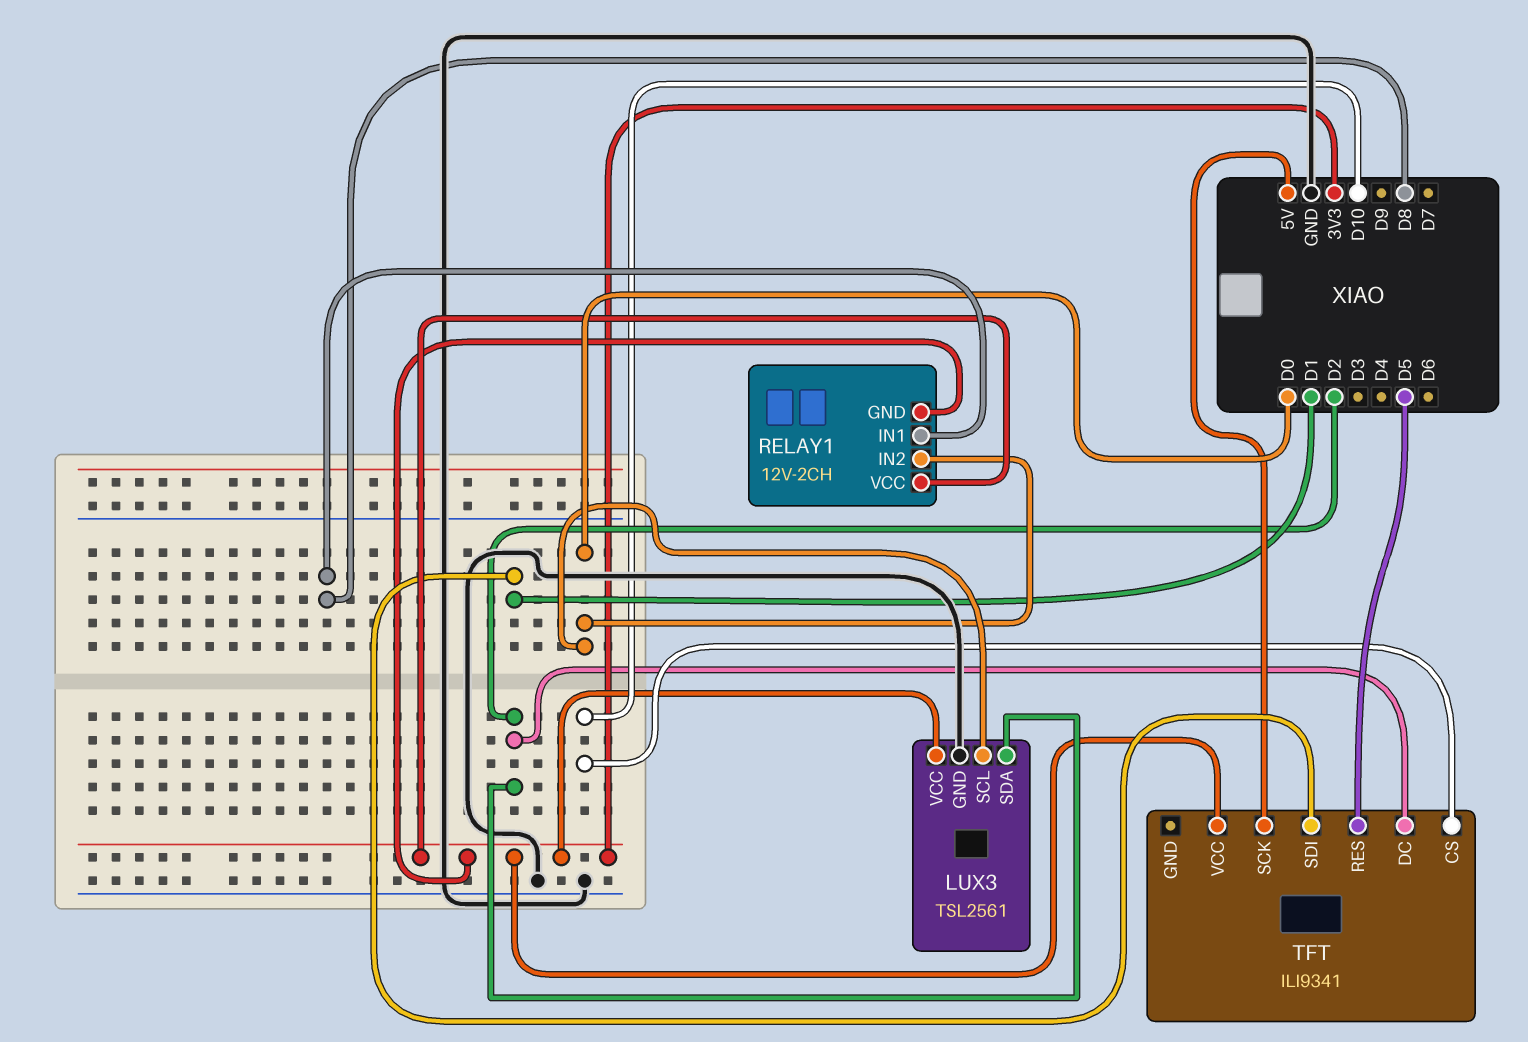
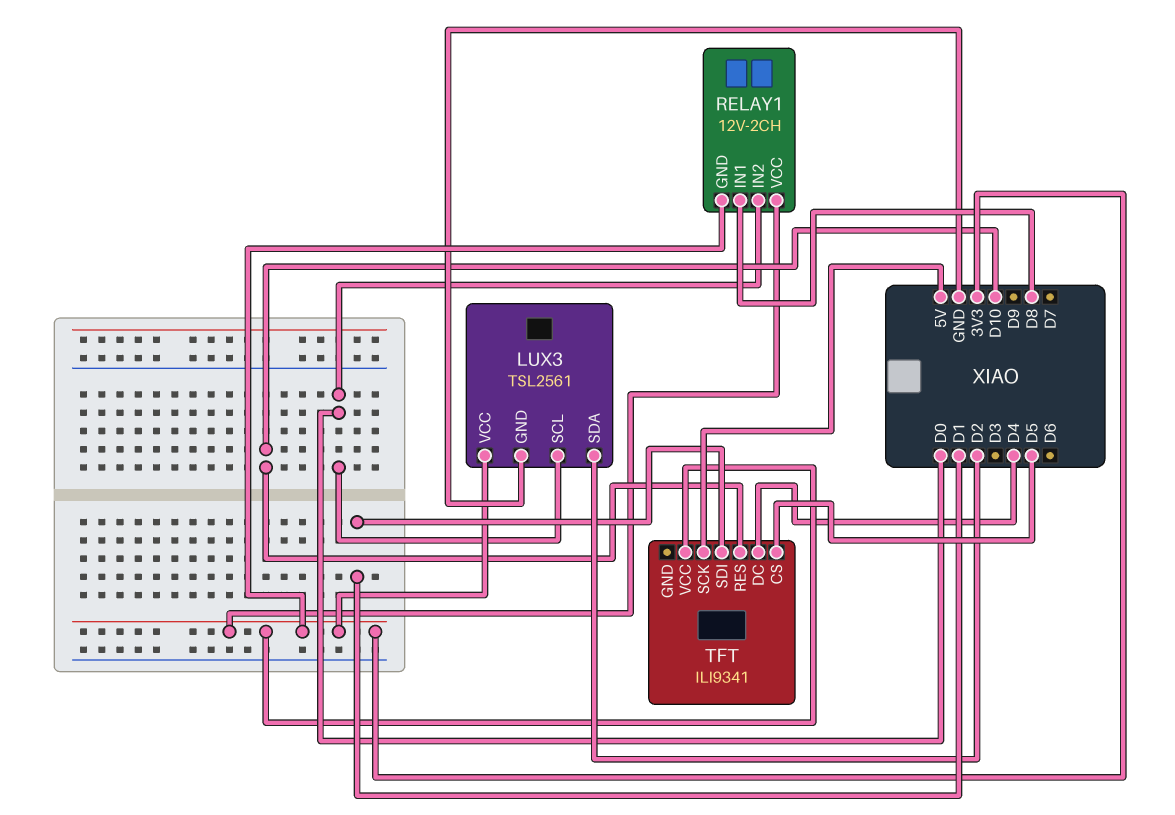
TFT pin CS: D10 -> D5
TFT pin DC: D2 -> D4
TFT pin RES: D5 -> D10

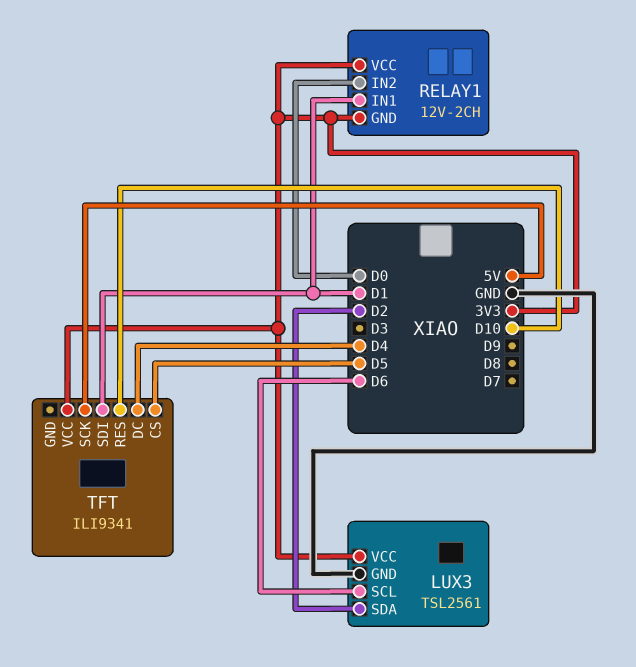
LUX3 pin SCL: D0 -> D6
RELAY1 pin IN1: D8 -> D1

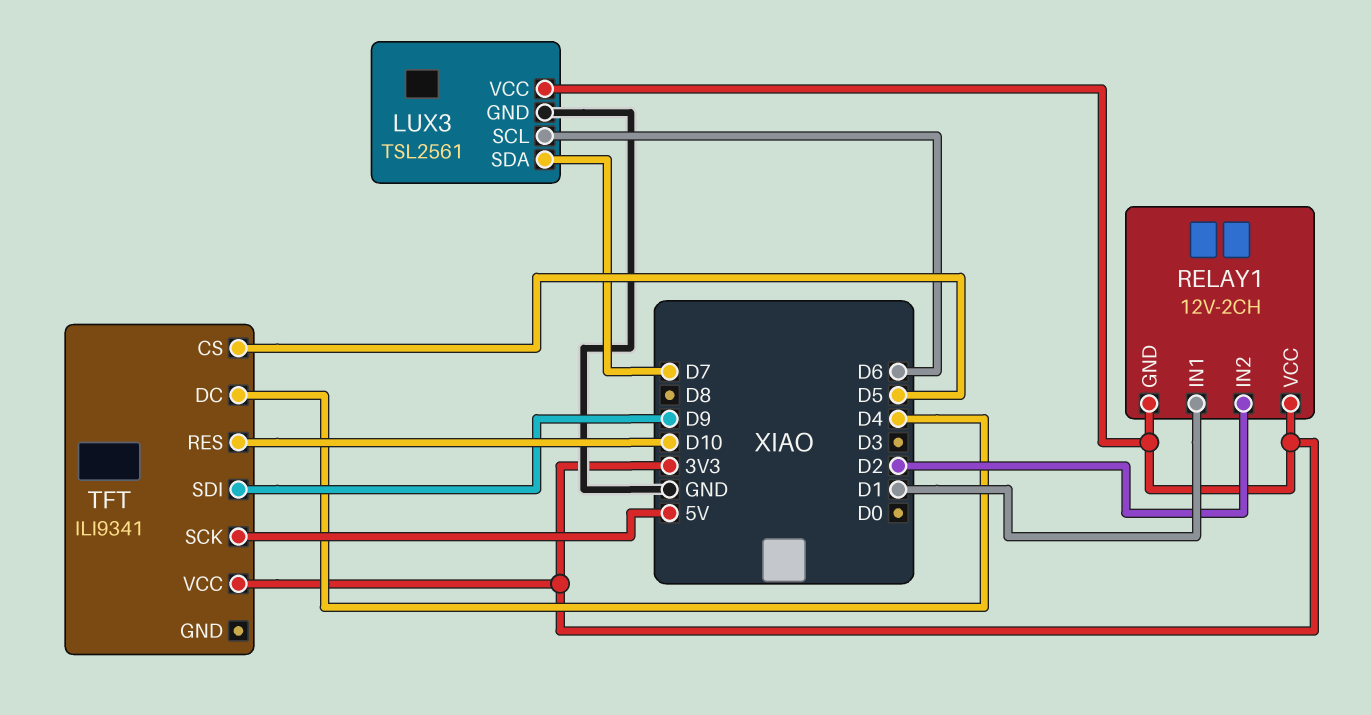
LUX3 pin SDA: D2 -> D7
RELAY1 pin IN2: D0 -> D2
TFT pin SDI: D1 -> D9

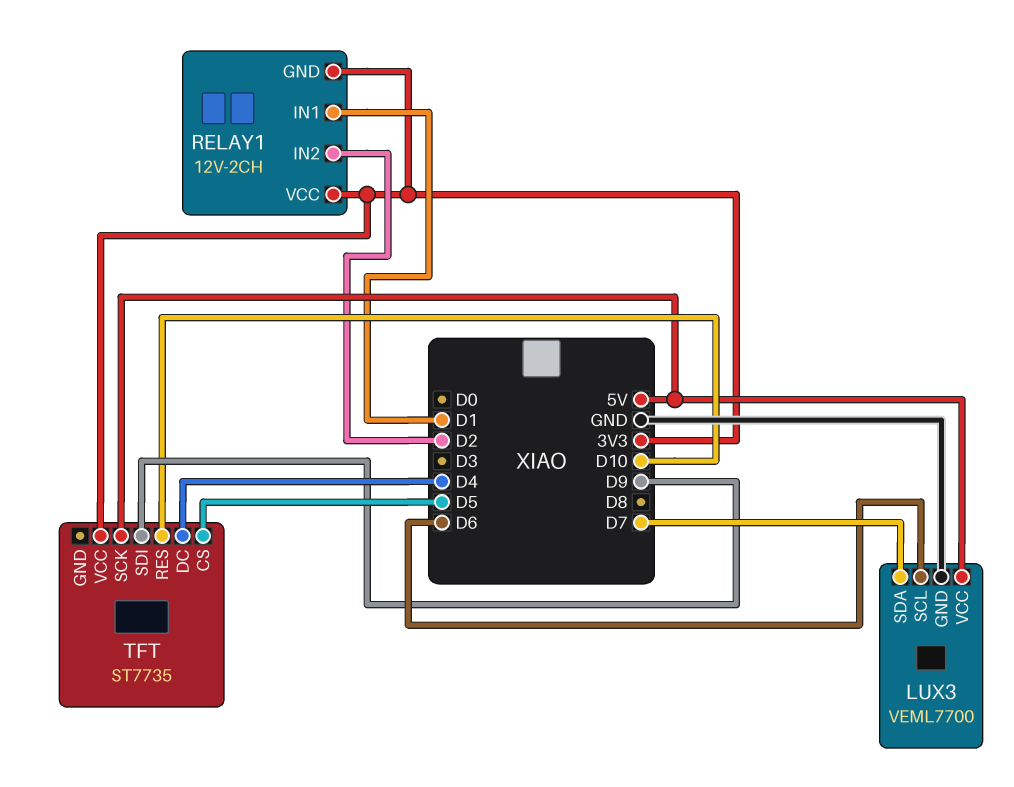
LUX3: TSL2561 -> VEML7700
LUX3 pin VCC: 3V3 -> 5V
TFT: ILI9341 -> ST7735

